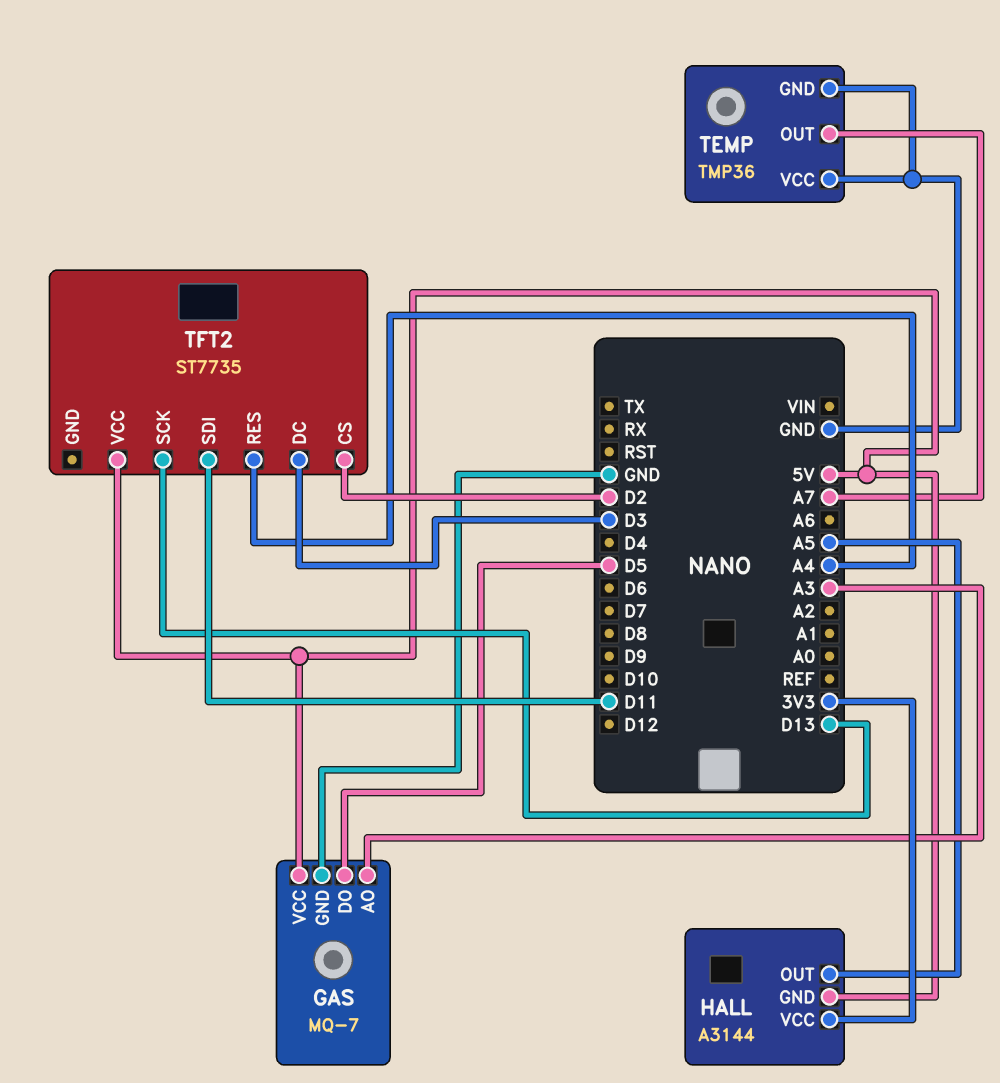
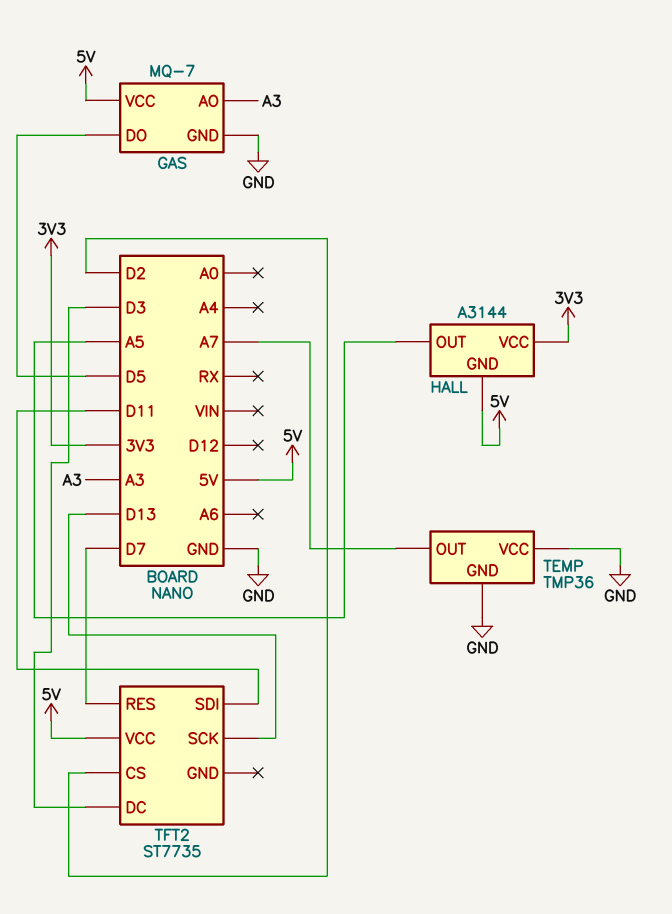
TFT2 pin RES: A4 -> D7

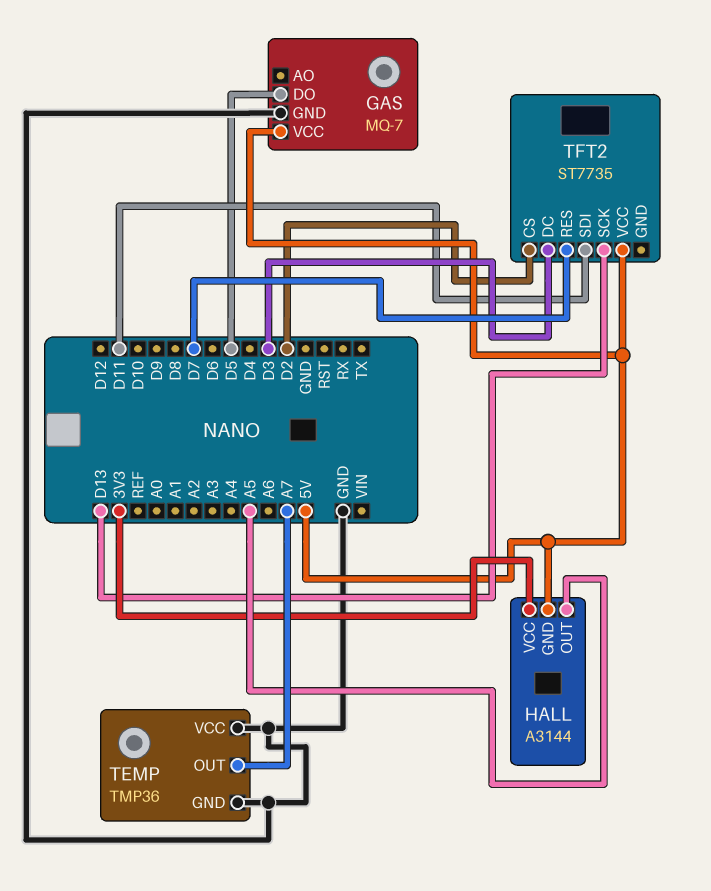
GAS pin AO: A3 -> none

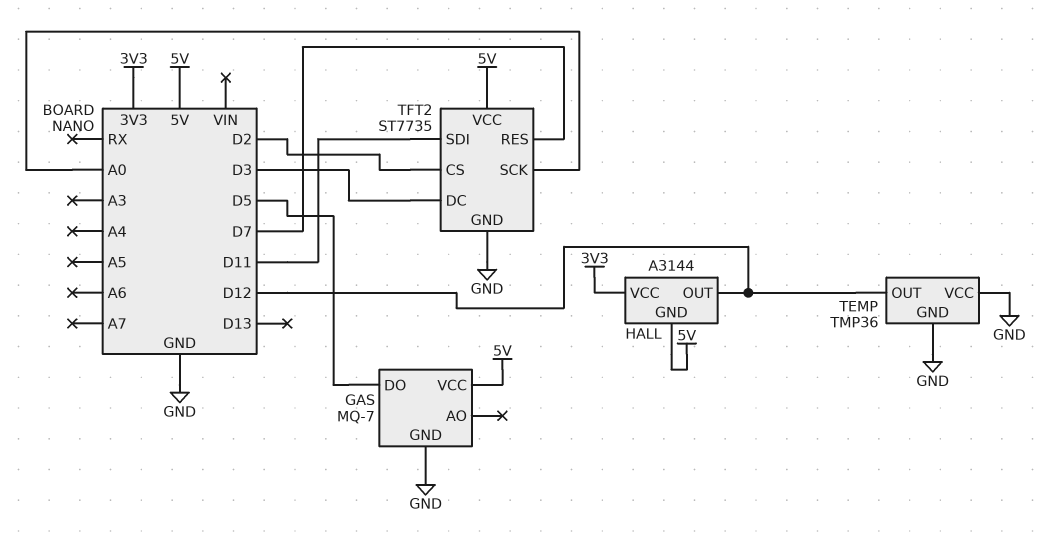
HALL pin OUT: A5 -> D12
TEMP pin OUT: A7 -> D12
TFT2 pin GND: none -> GND
TFT2 pin SCK: D13 -> A0

